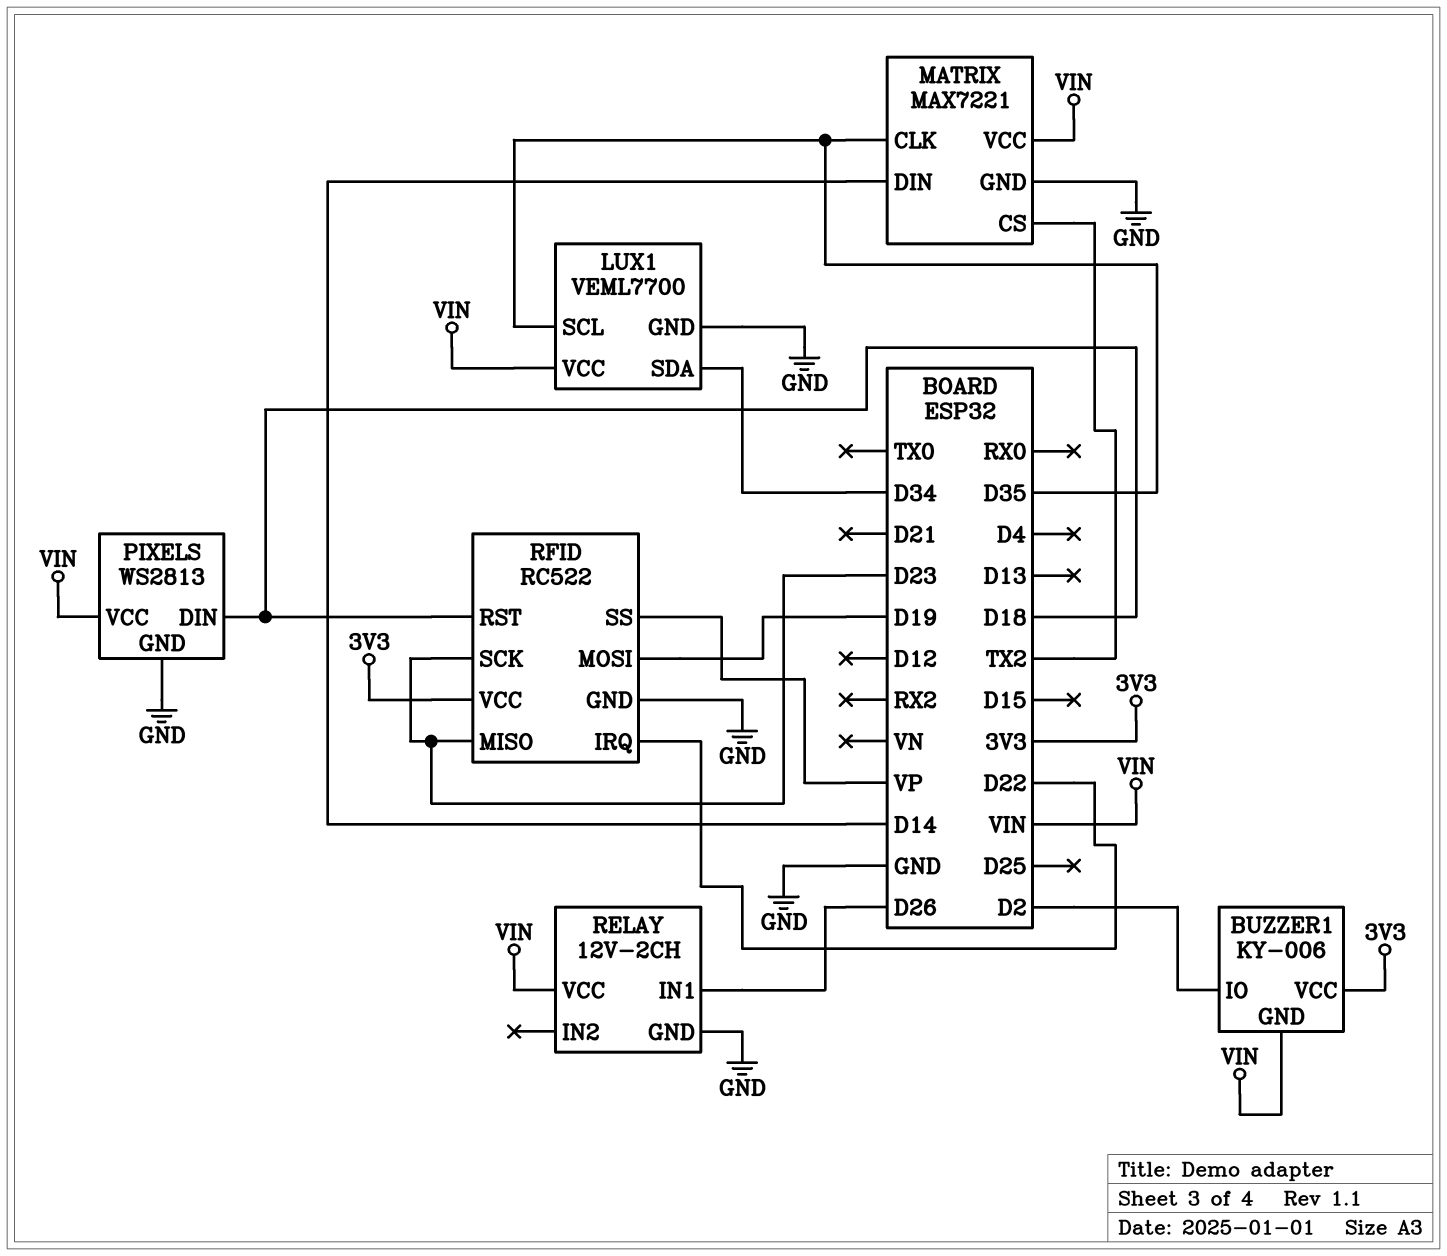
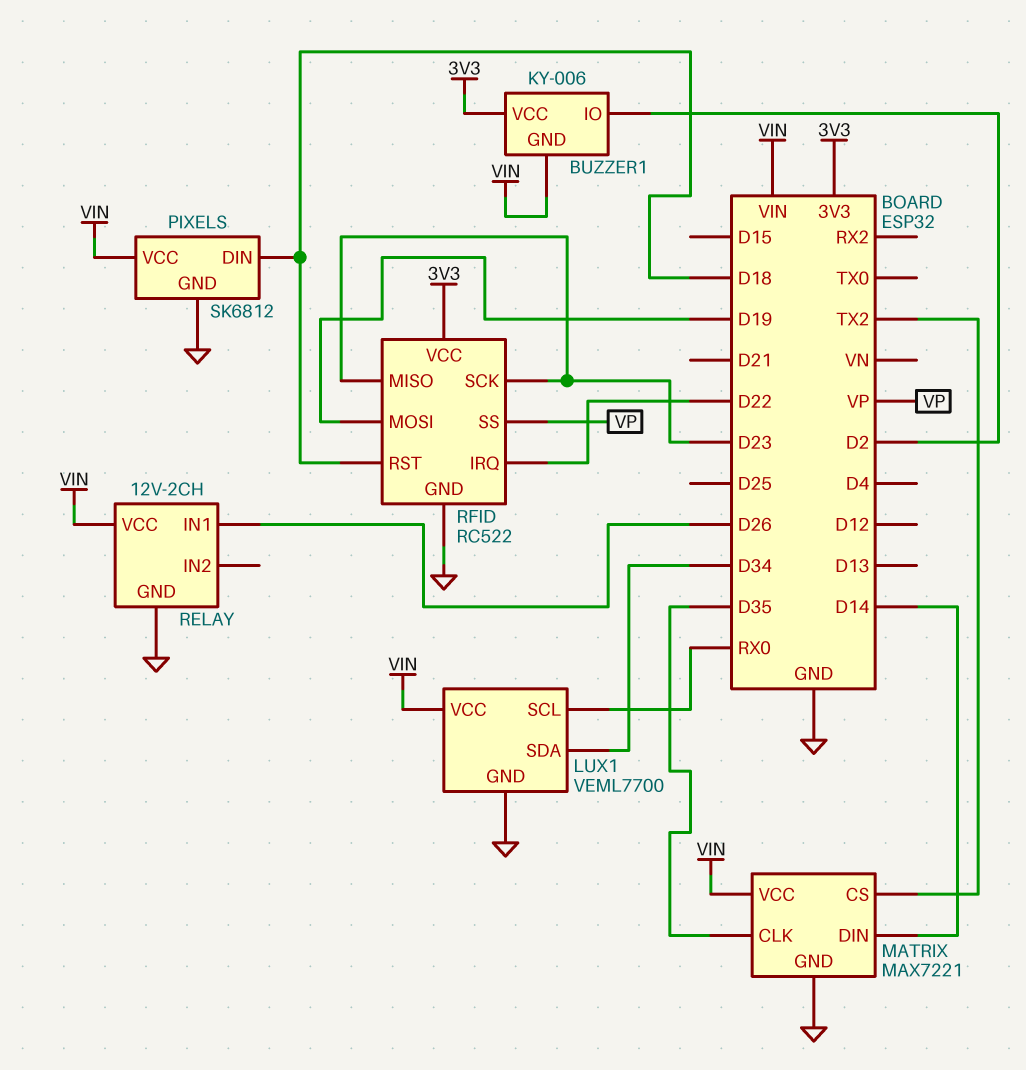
LUX1 pin SCL: D35 -> RX0
PIXELS: WS2813 -> SK6812

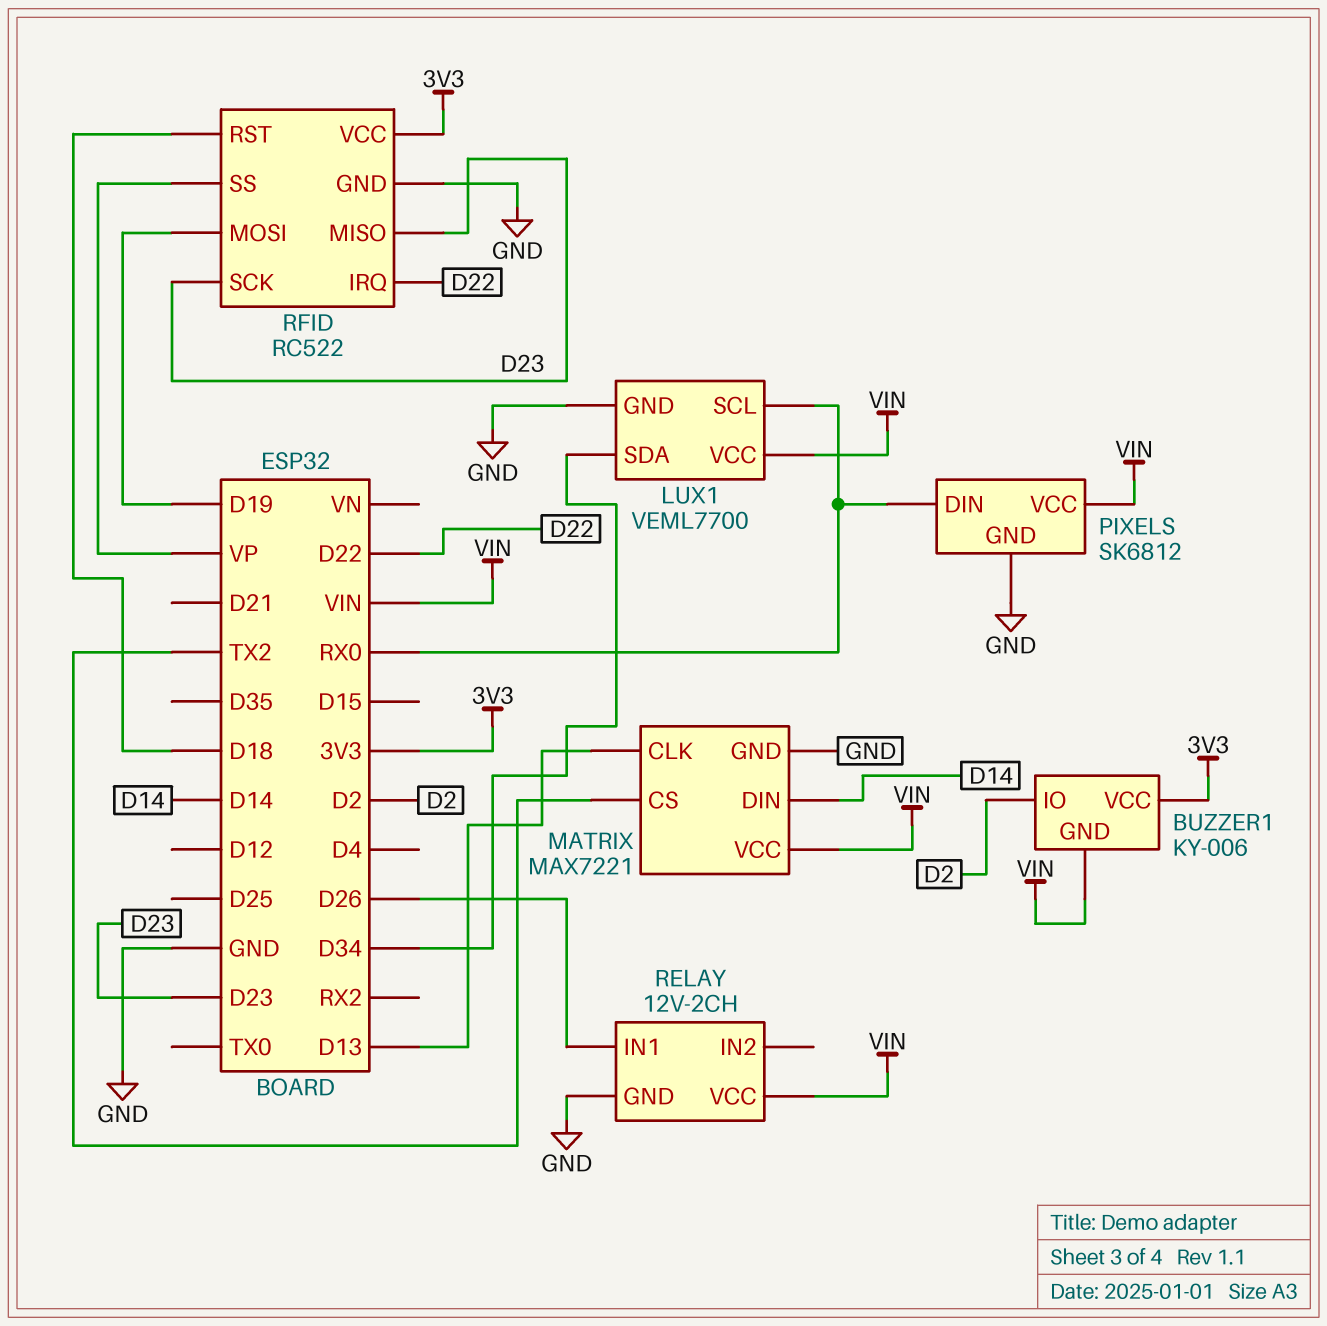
MATRIX pin CLK: D35 -> D13
PIXELS pin DIN: D18 -> RX0

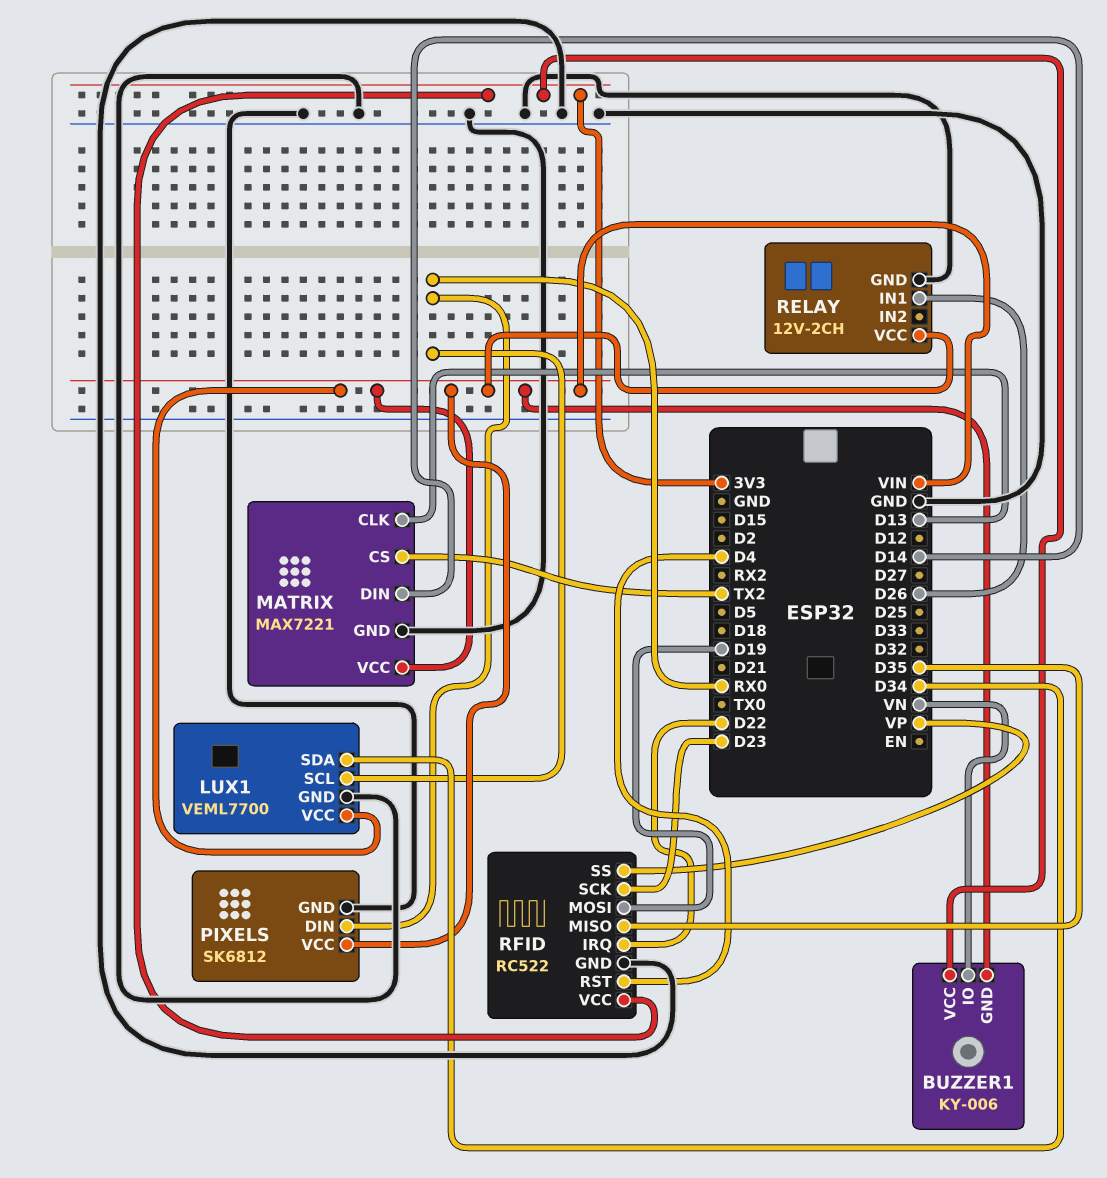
BUZZER1 pin IO: D2 -> VN
RFID pin MISO: D23 -> D35
RFID pin RST: D18 -> D4

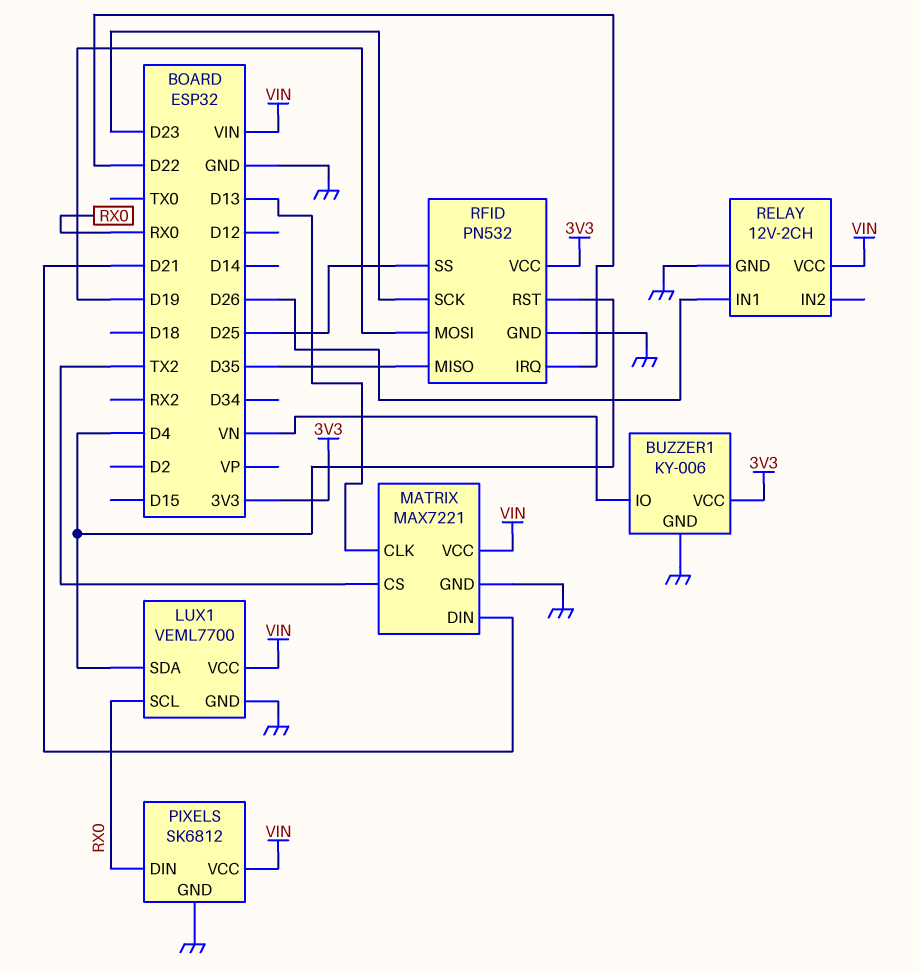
BUZZER1 pin GND: VIN -> GND
LUX1 pin SDA: D34 -> D4
MATRIX pin DIN: D14 -> D21
RFID: RC522 -> PN532
RFID pin SS: VP -> D25

